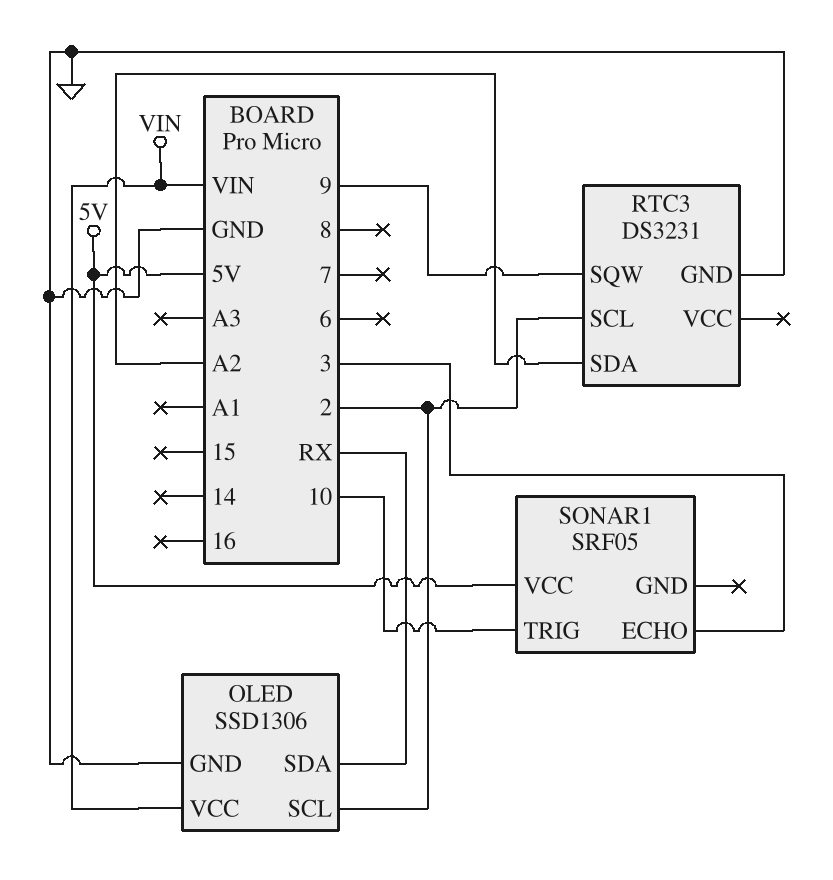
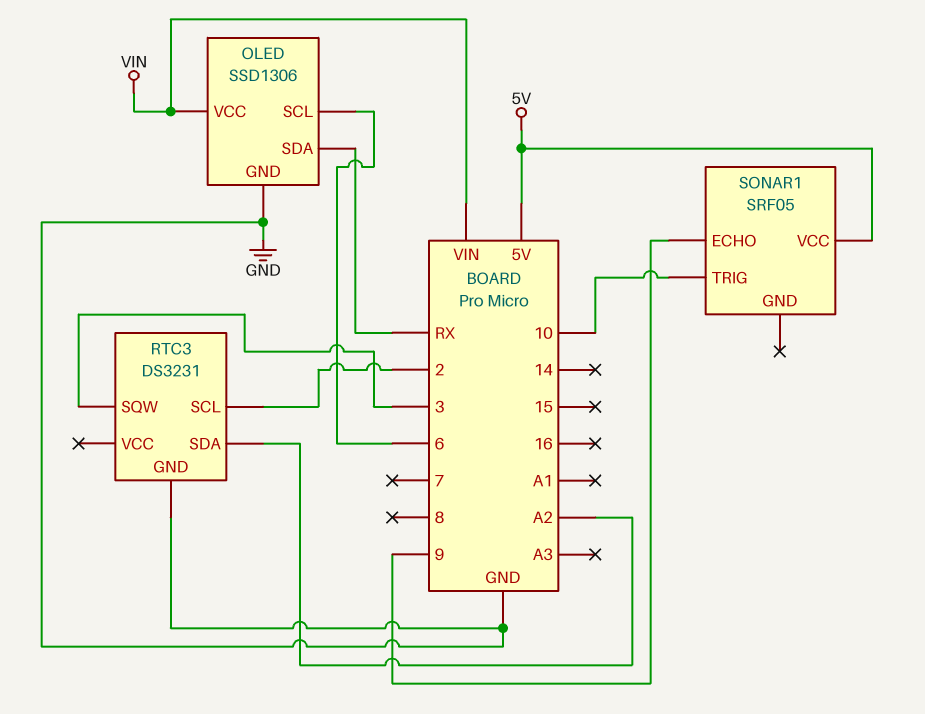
OLED pin SCL: 2 -> 6
RTC3 pin SQW: 9 -> 3
SONAR1 pin ECHO: 3 -> 9

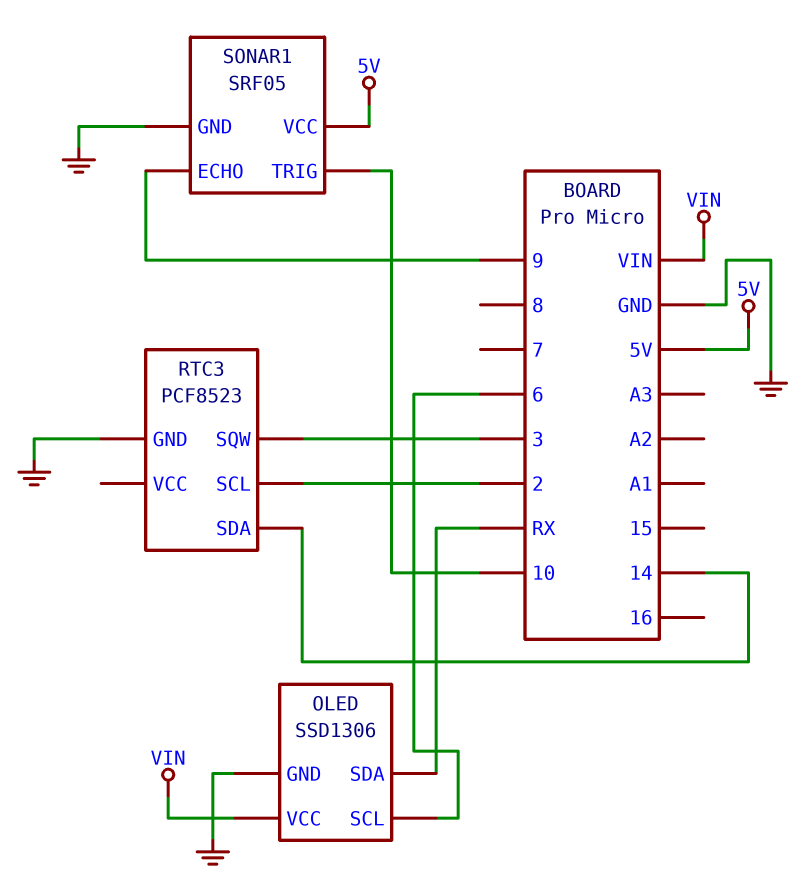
RTC3: DS3231 -> PCF8523
RTC3 pin SDA: A2 -> 14
SONAR1 pin GND: none -> GND

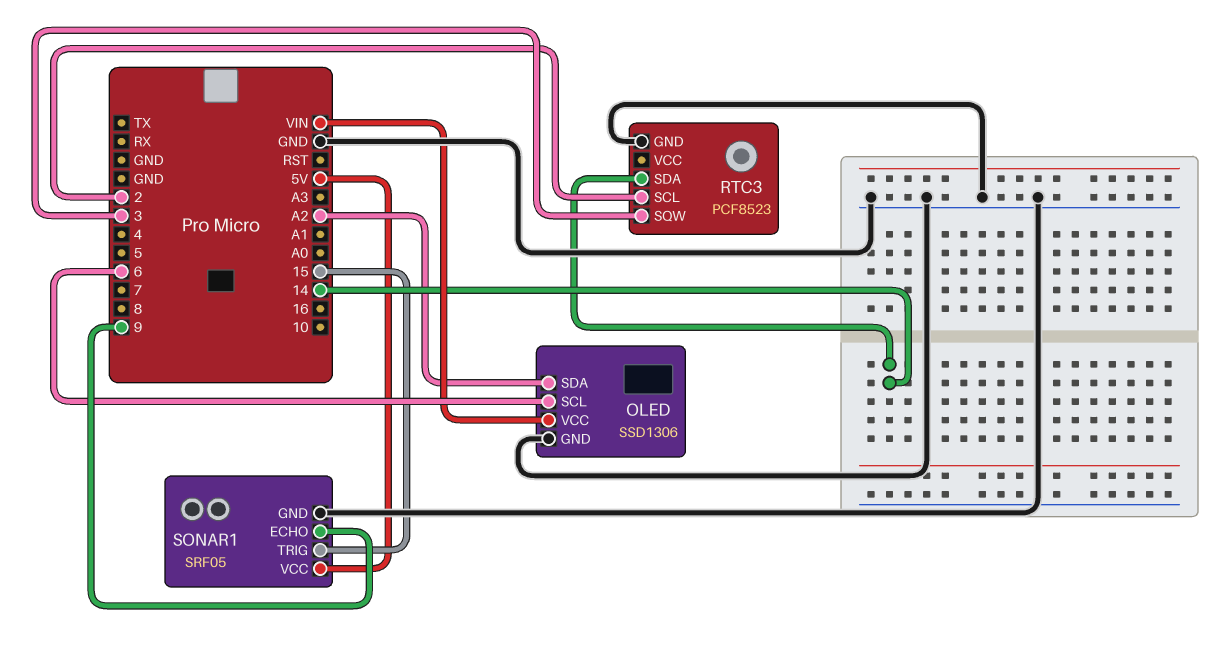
OLED pin SDA: RX -> A2
SONAR1 pin TRIG: 10 -> 15

